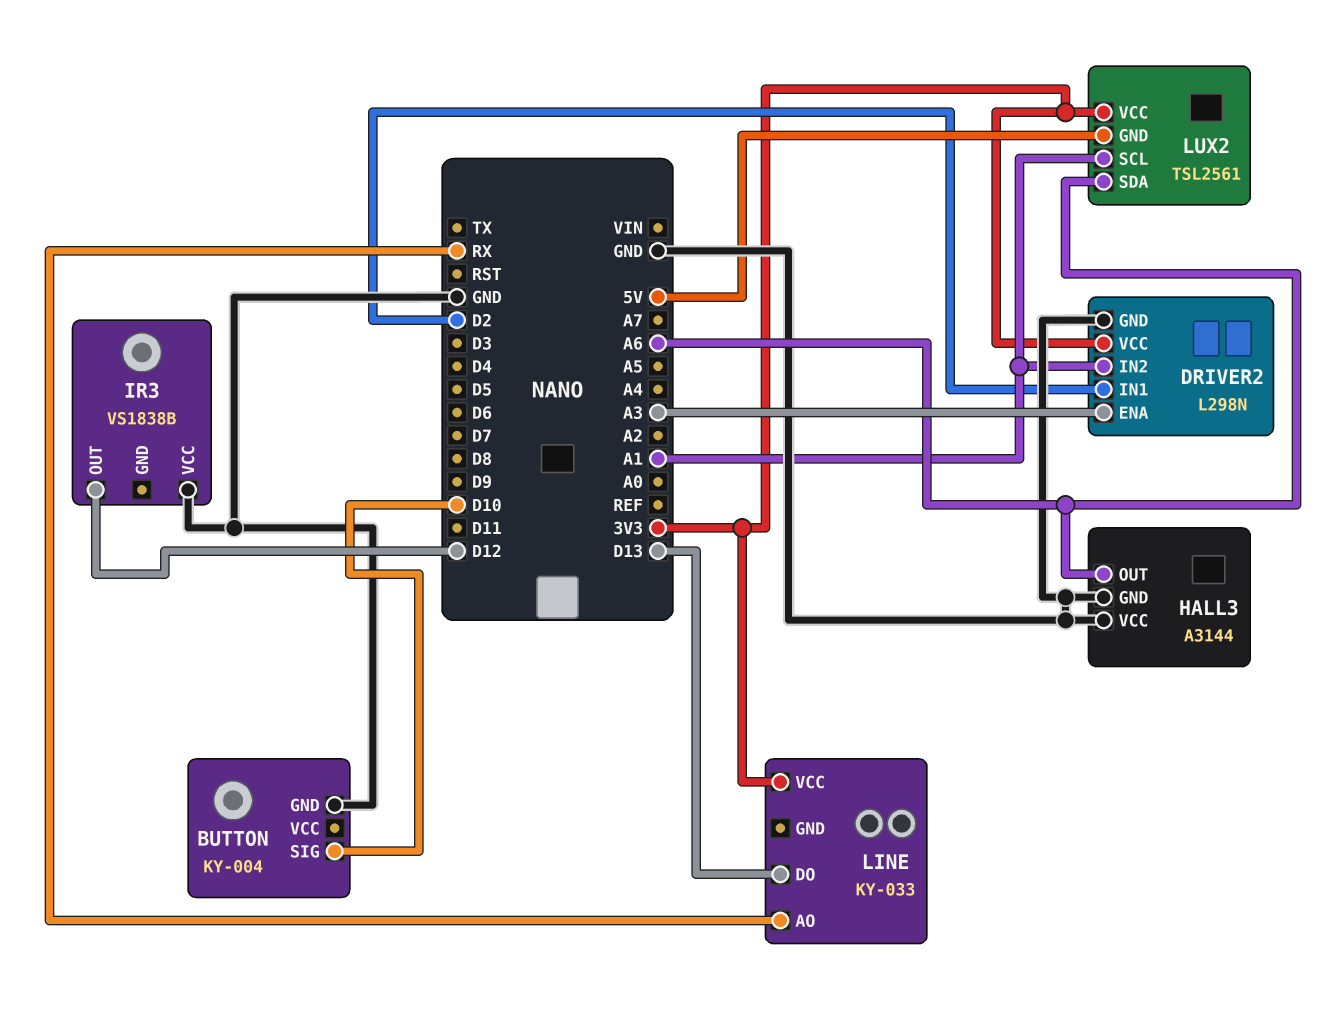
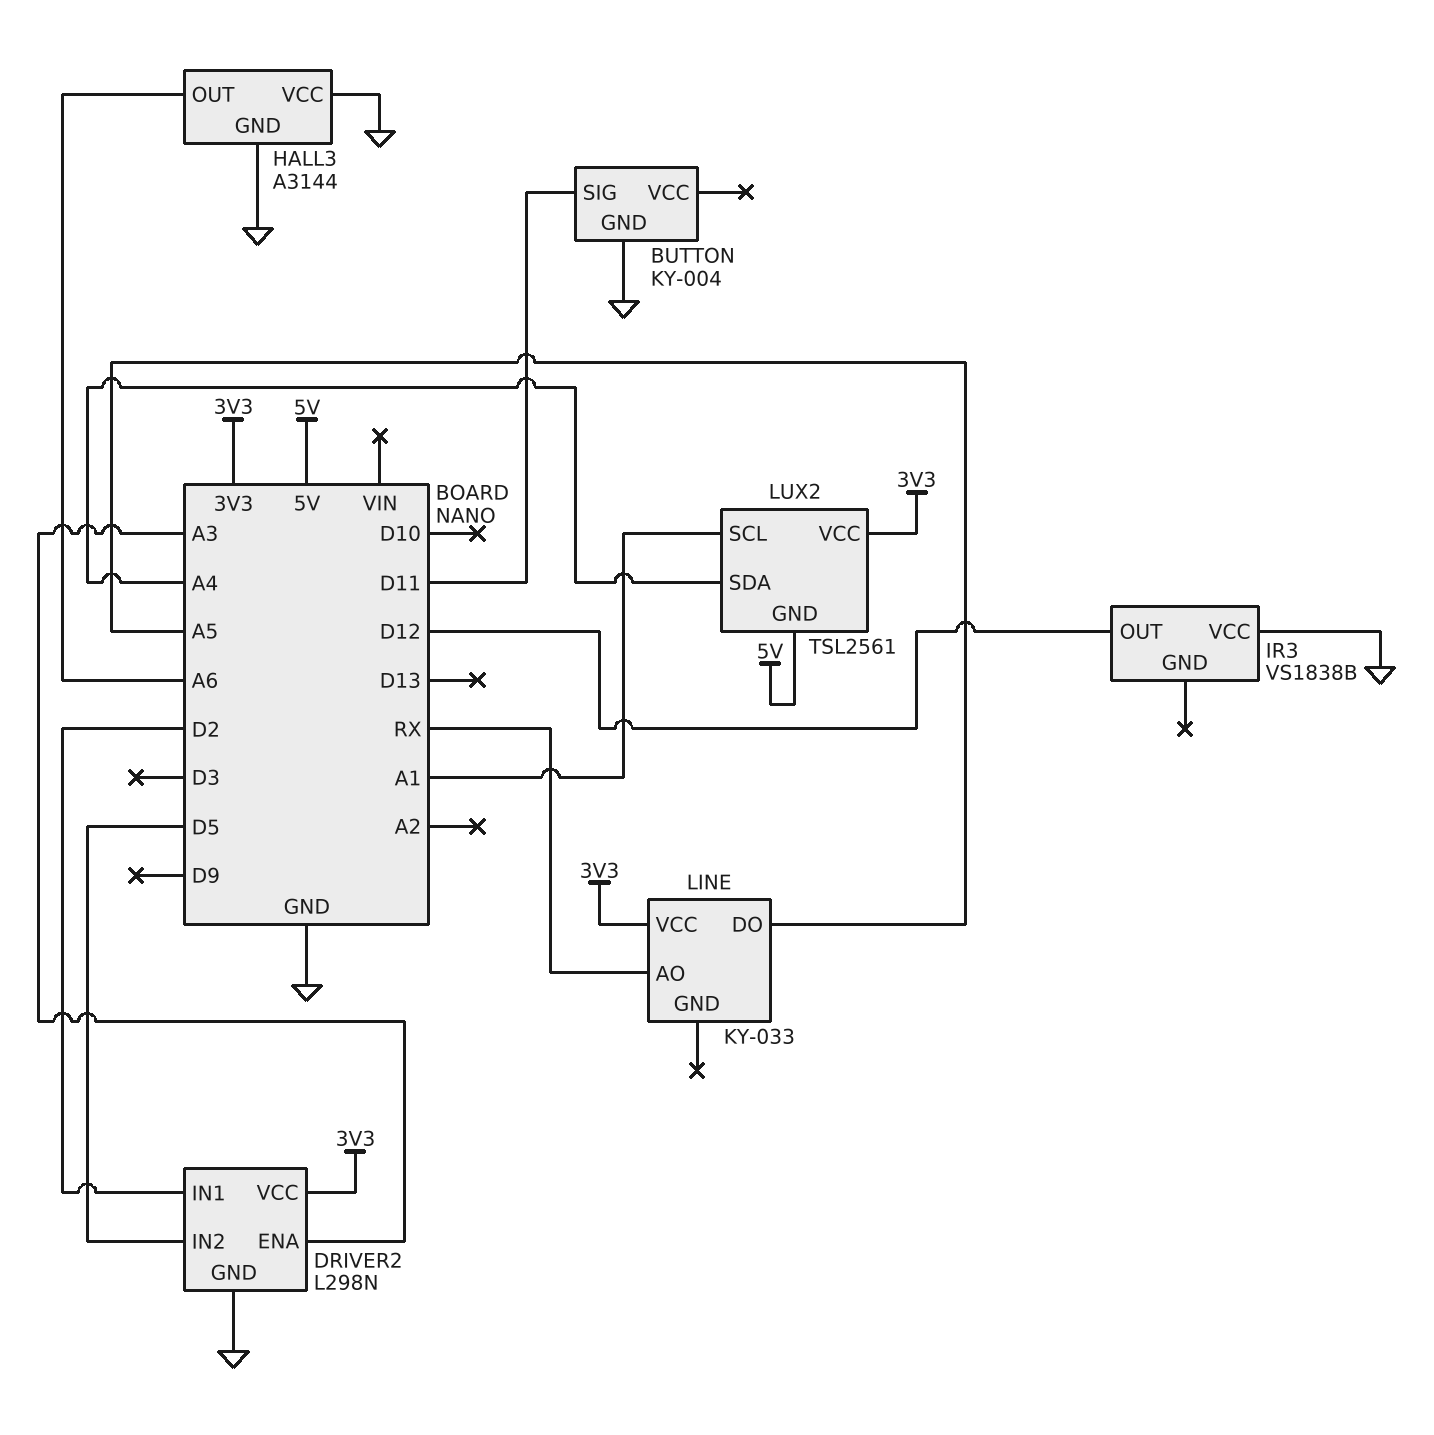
BUTTON pin SIG: D10 -> D11
DRIVER2 pin IN2: A1 -> D5
LINE pin DO: D13 -> A5
LUX2 pin SDA: A6 -> A4

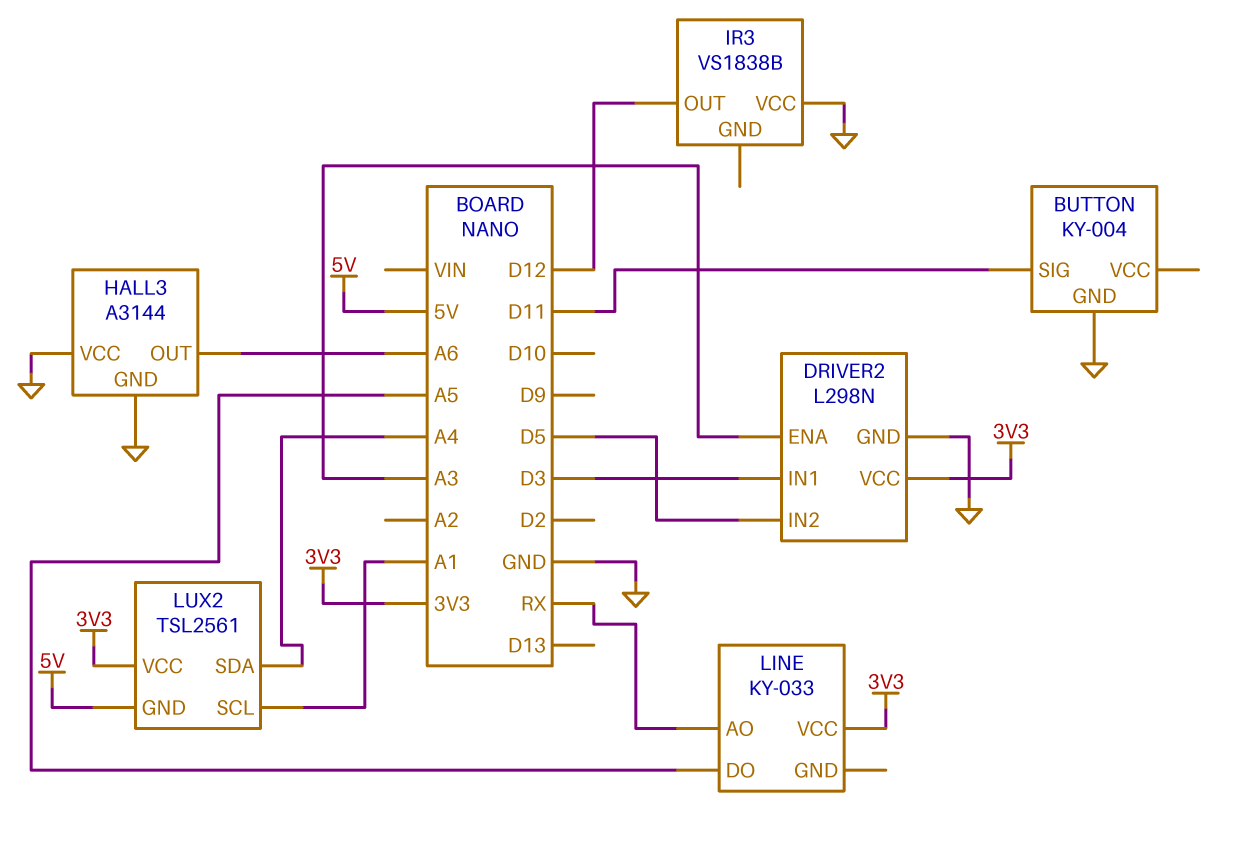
DRIVER2 pin IN1: D2 -> D3

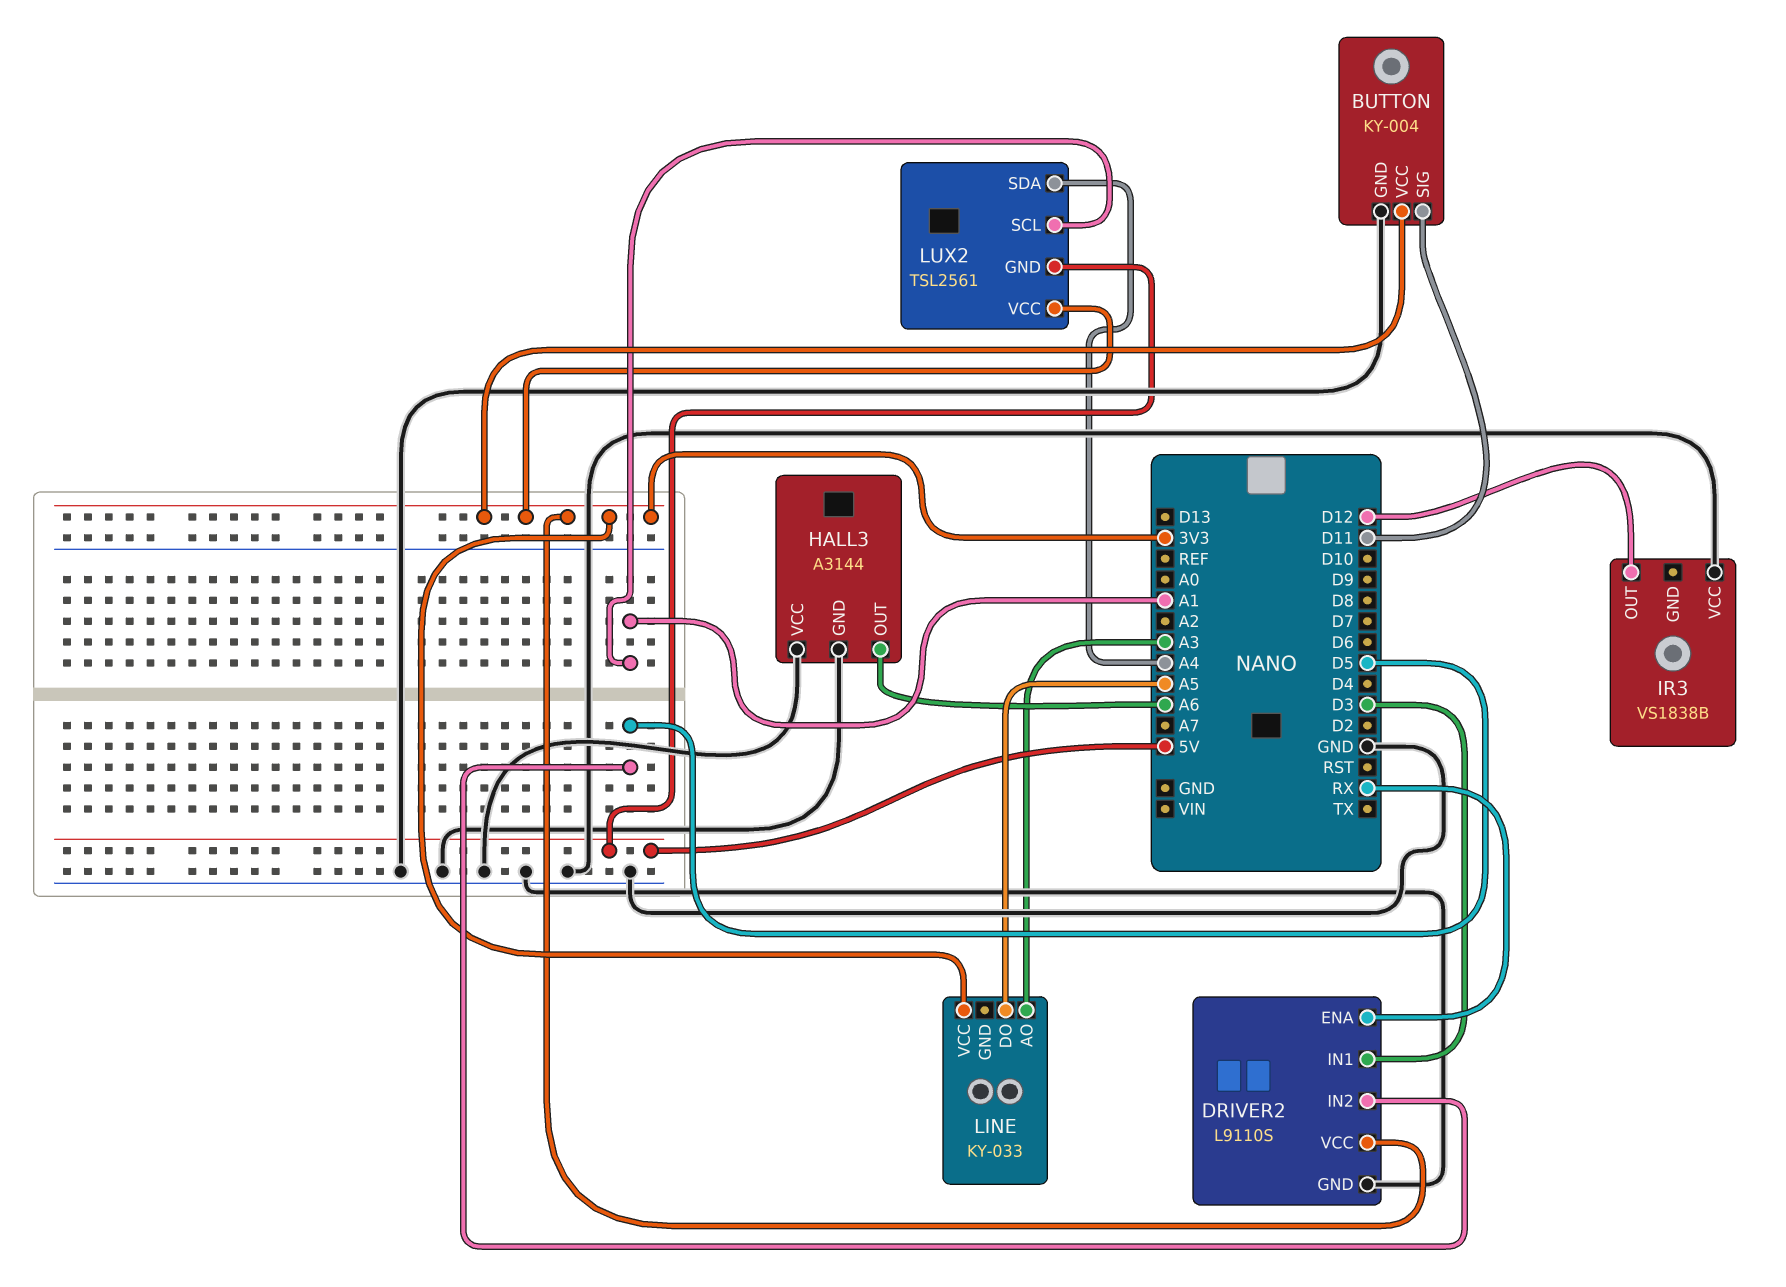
BUTTON pin VCC: none -> 3V3
DRIVER2: L298N -> L9110S
DRIVER2 pin ENA: A3 -> RX
LINE pin AO: RX -> A3

